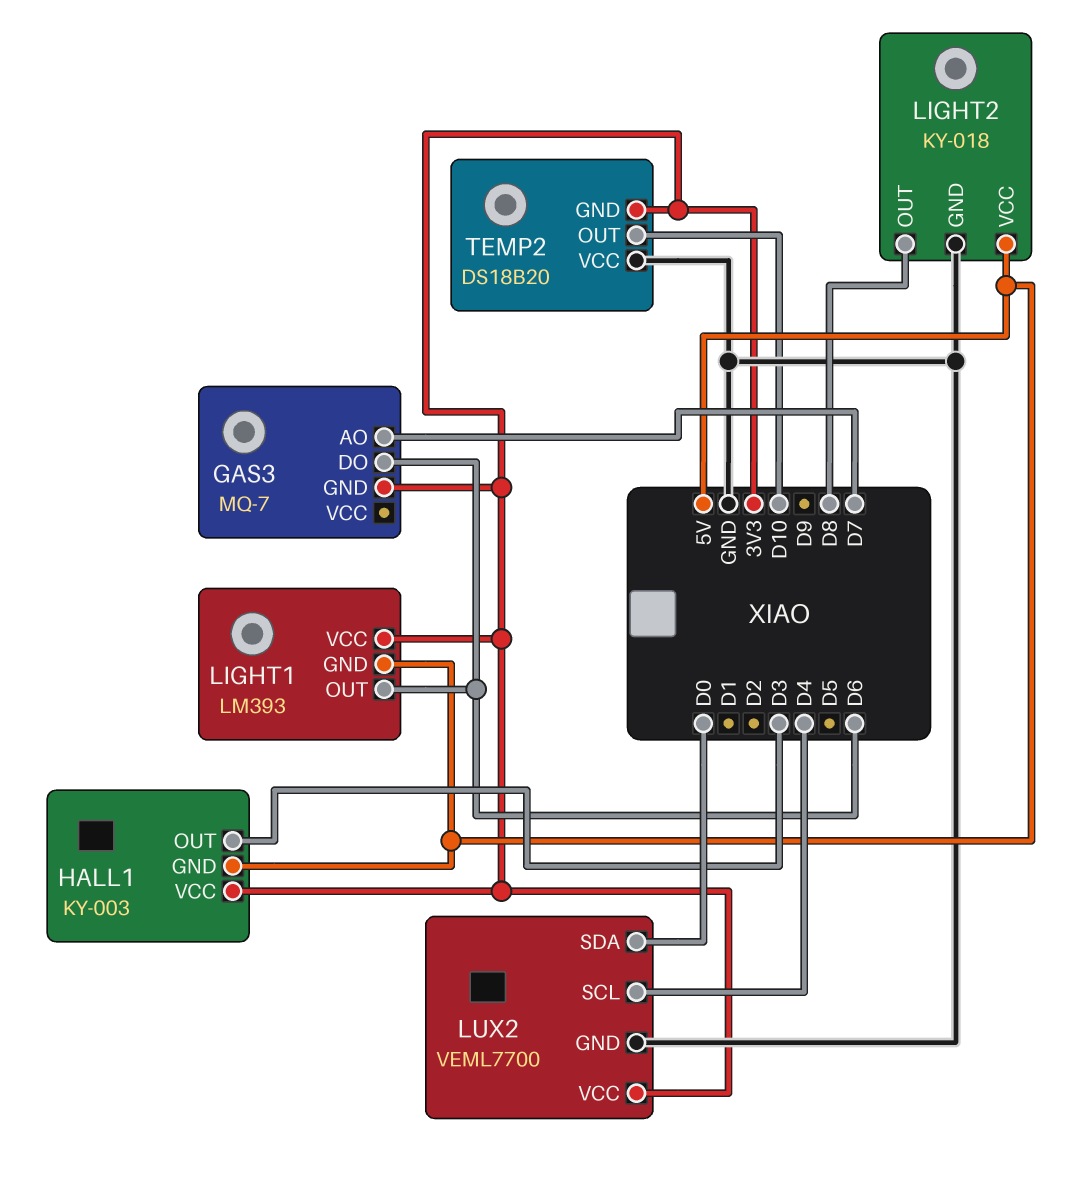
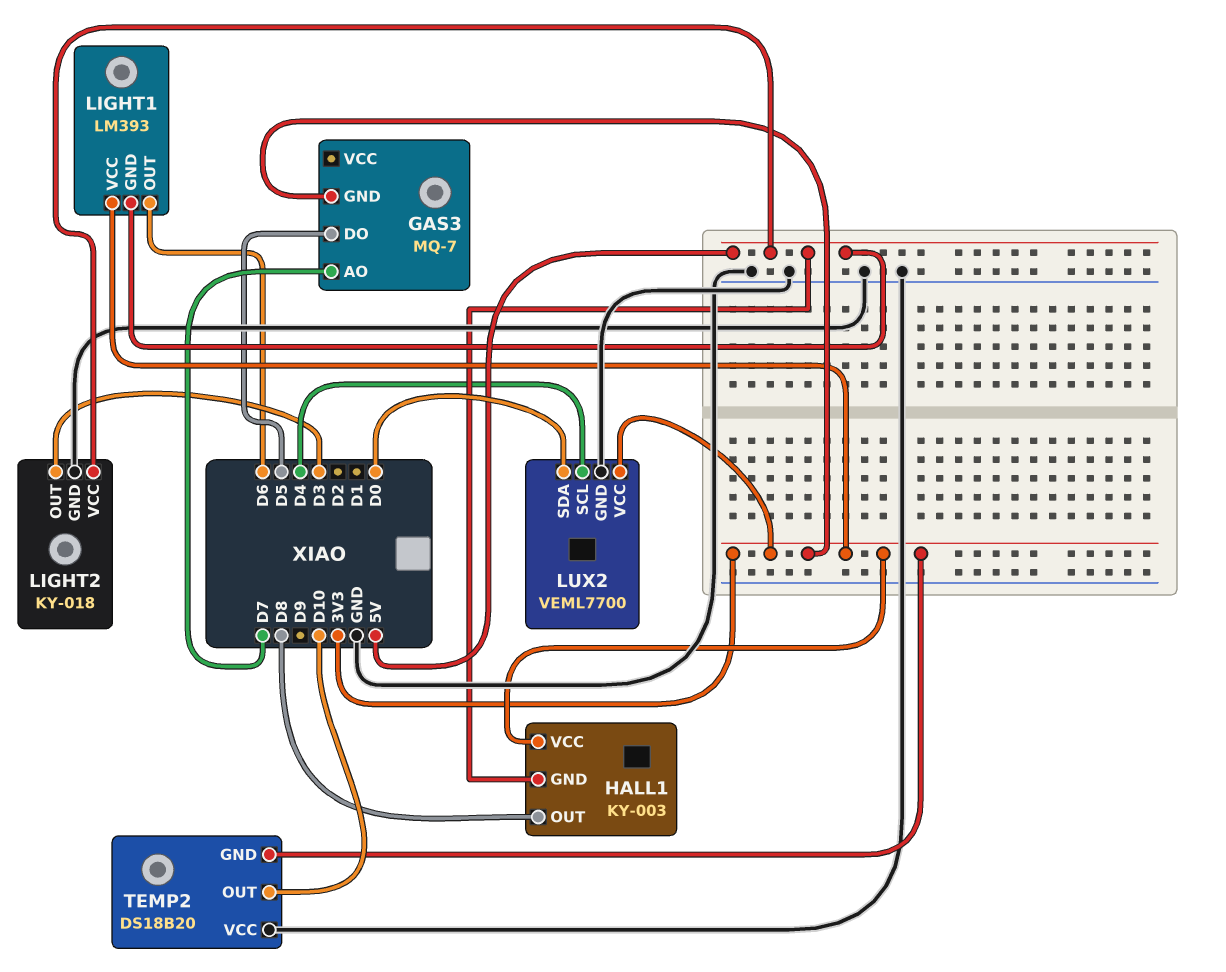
GAS3 pin DO: D6 -> D5
HALL1 pin OUT: D3 -> D8
LIGHT2 pin OUT: D8 -> D3

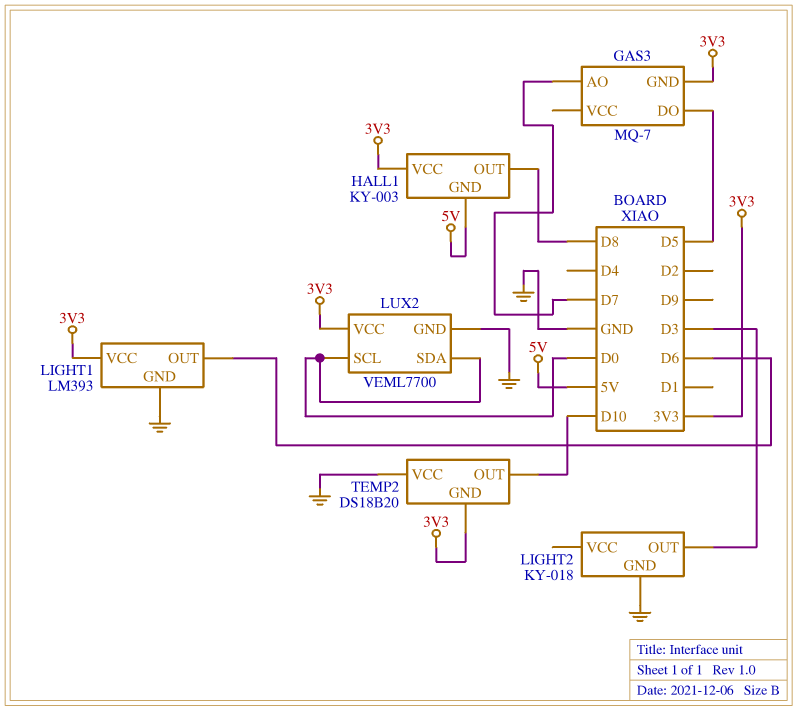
LIGHT1 pin GND: 5V -> GND
LIGHT2 pin VCC: 5V -> none
LUX2 pin SCL: D4 -> D0

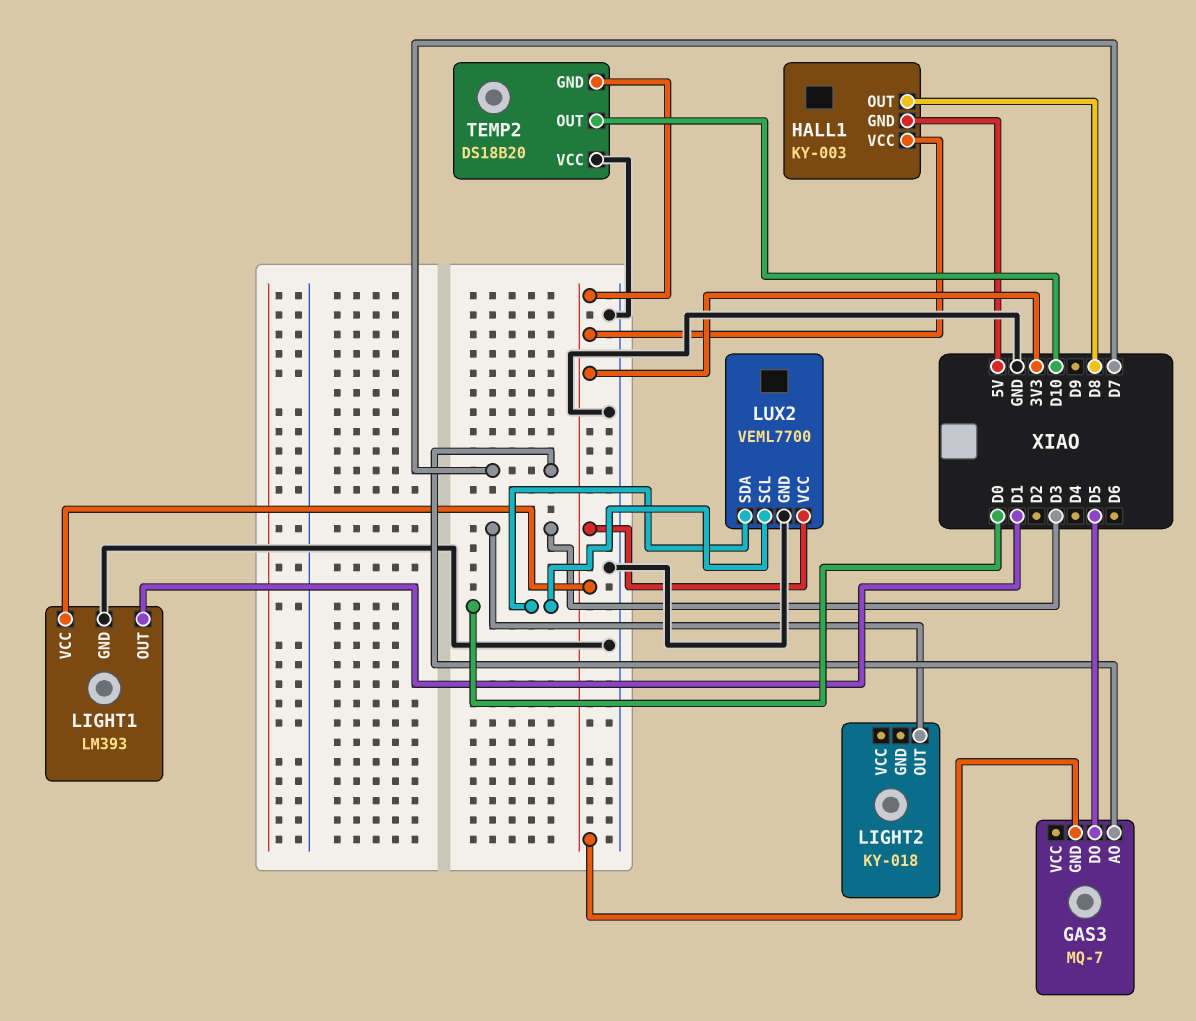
LIGHT1 pin OUT: D6 -> D1
LIGHT2 pin GND: GND -> none

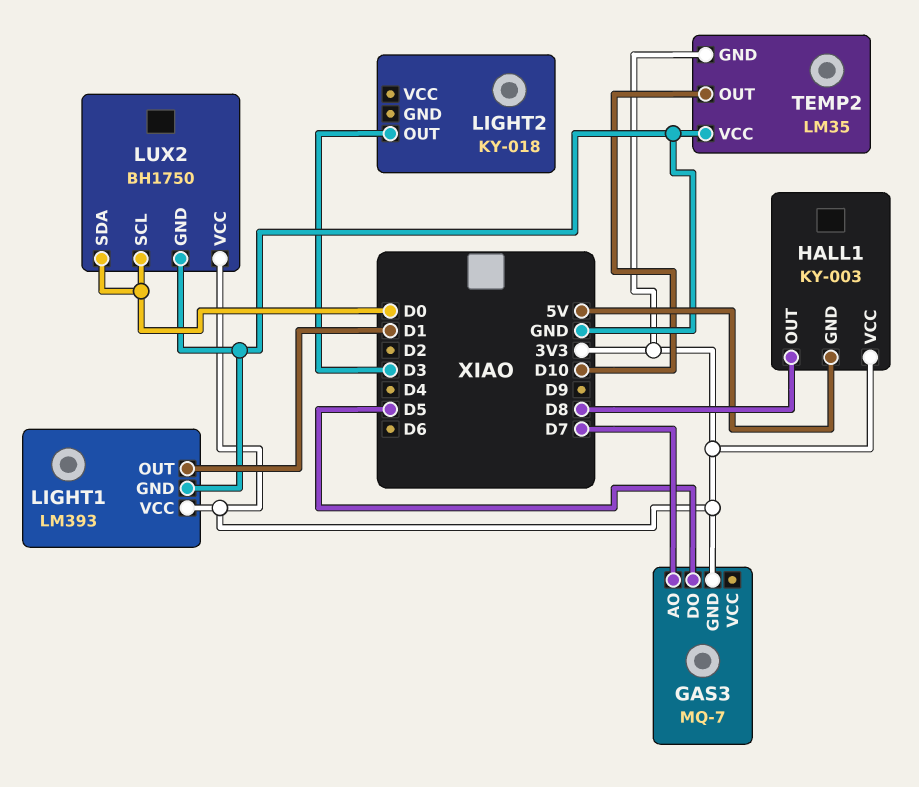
LUX2: VEML7700 -> BH1750
TEMP2: DS18B20 -> LM35

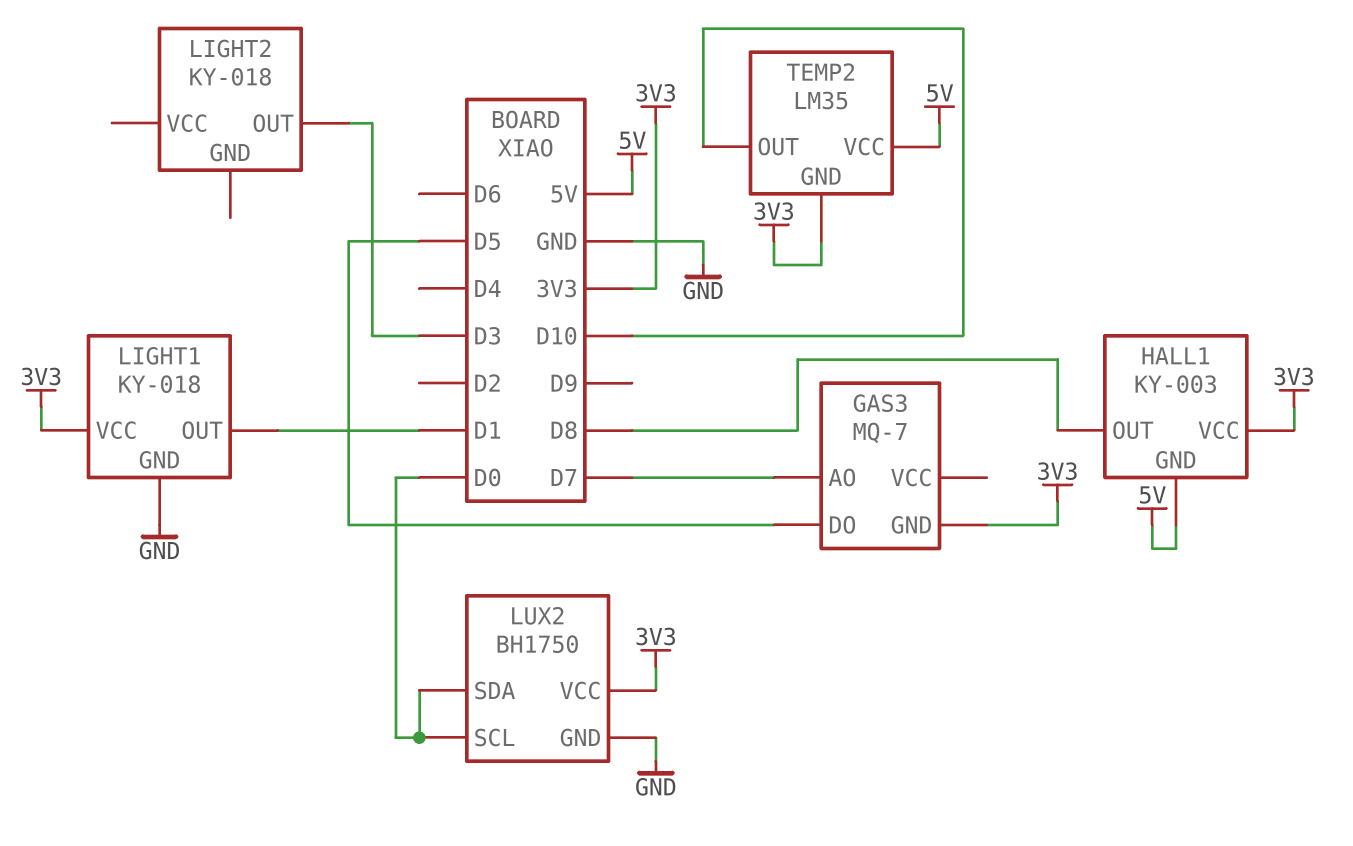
LIGHT1: LM393 -> KY-018
TEMP2 pin VCC: GND -> 5V

